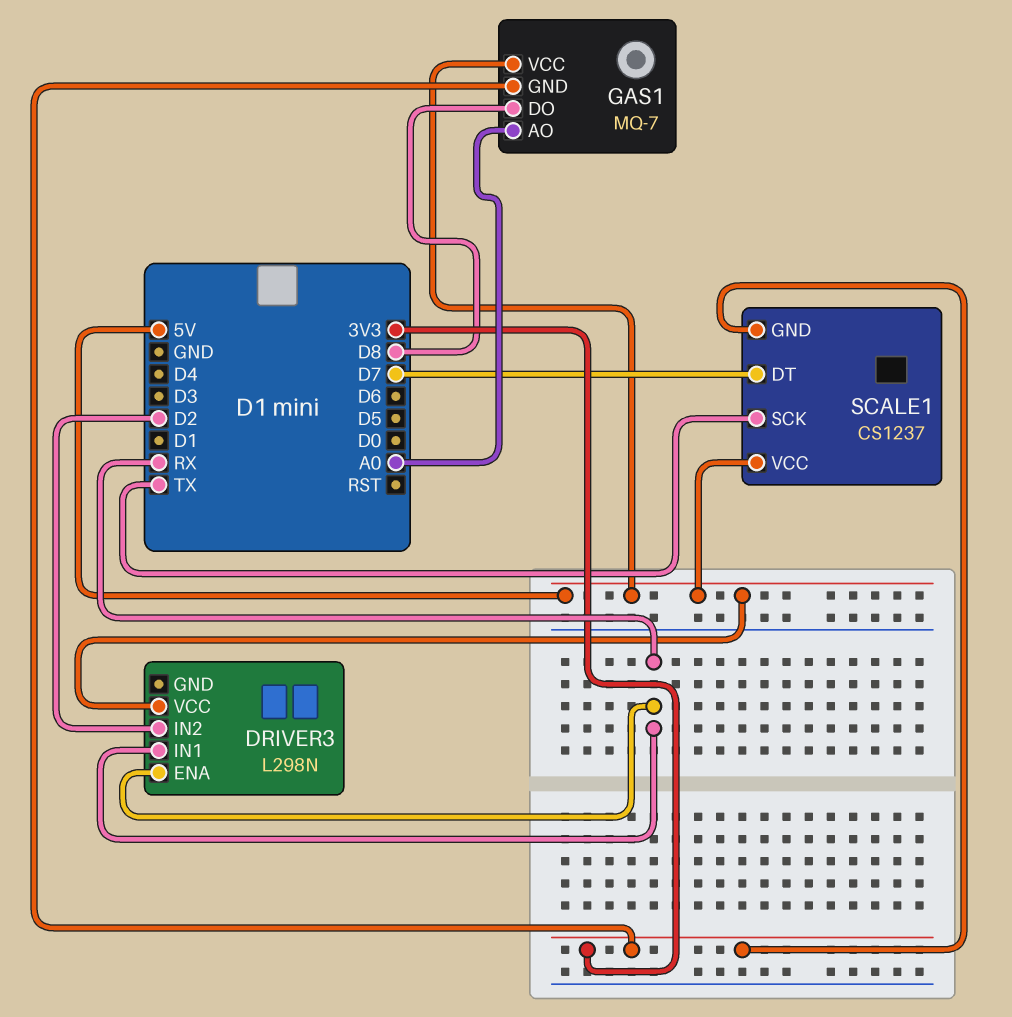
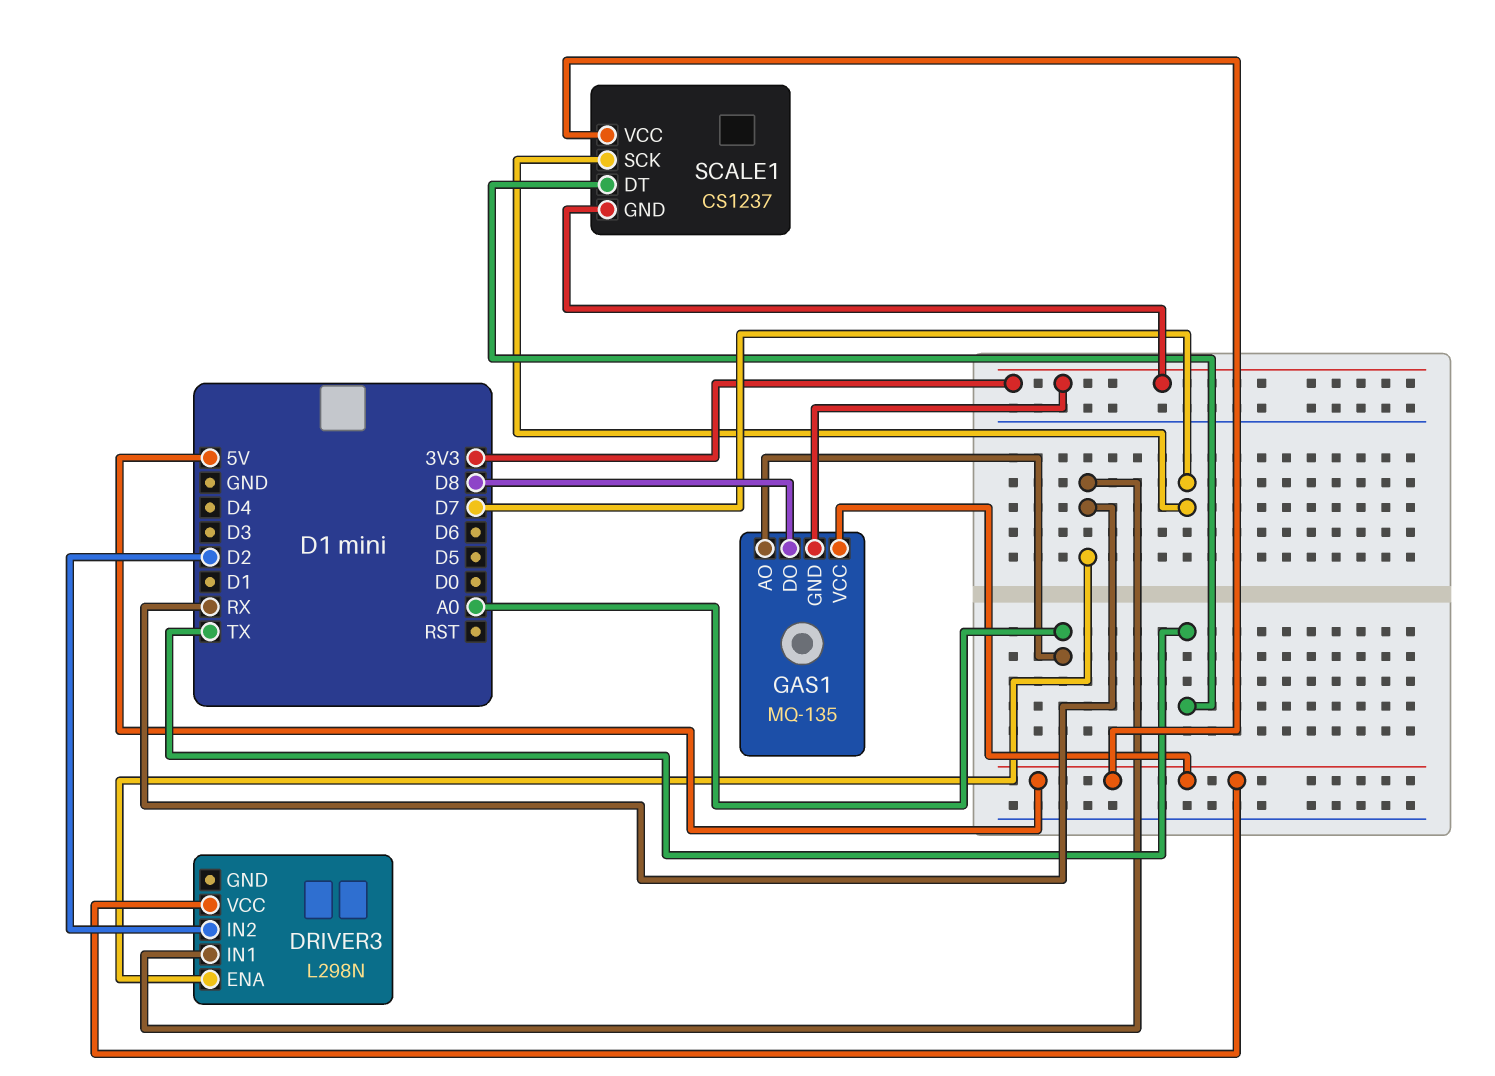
GAS1: MQ-7 -> MQ-135
SCALE1 pin DT: D7 -> TX
SCALE1 pin SCK: TX -> D7

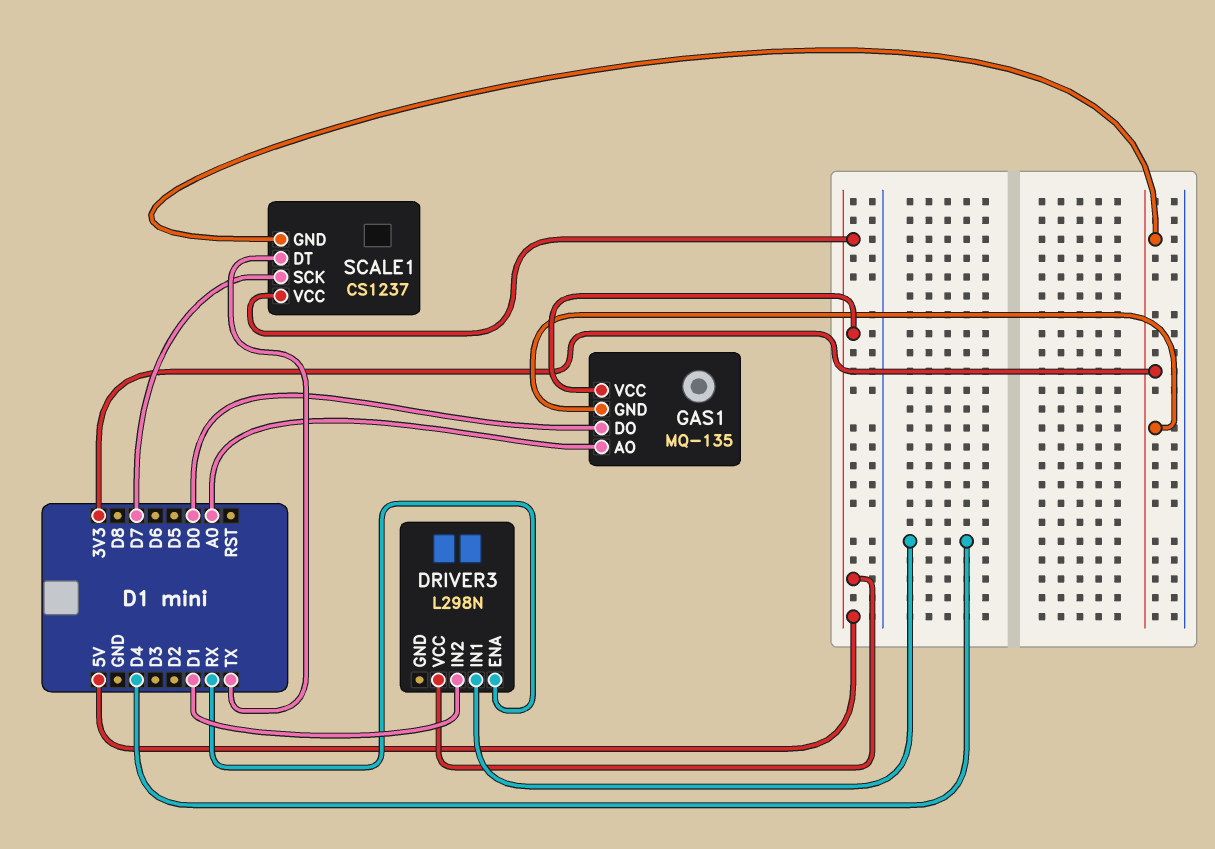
DRIVER3 pin IN1: RX -> D4
DRIVER3 pin IN2: D2 -> D1
GAS1 pin DO: D8 -> D0

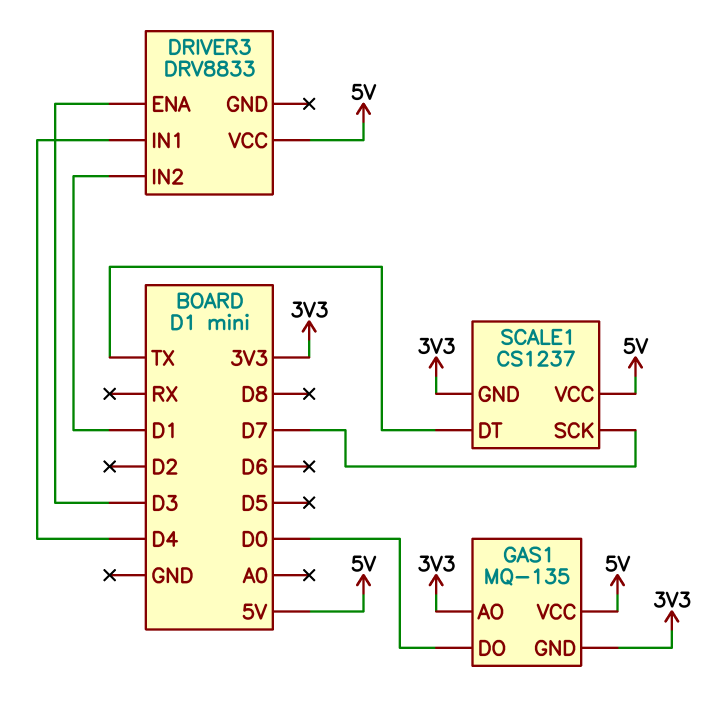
DRIVER3: L298N -> DRV8833
DRIVER3 pin ENA: RX -> D3
GAS1 pin AO: A0 -> 3V3

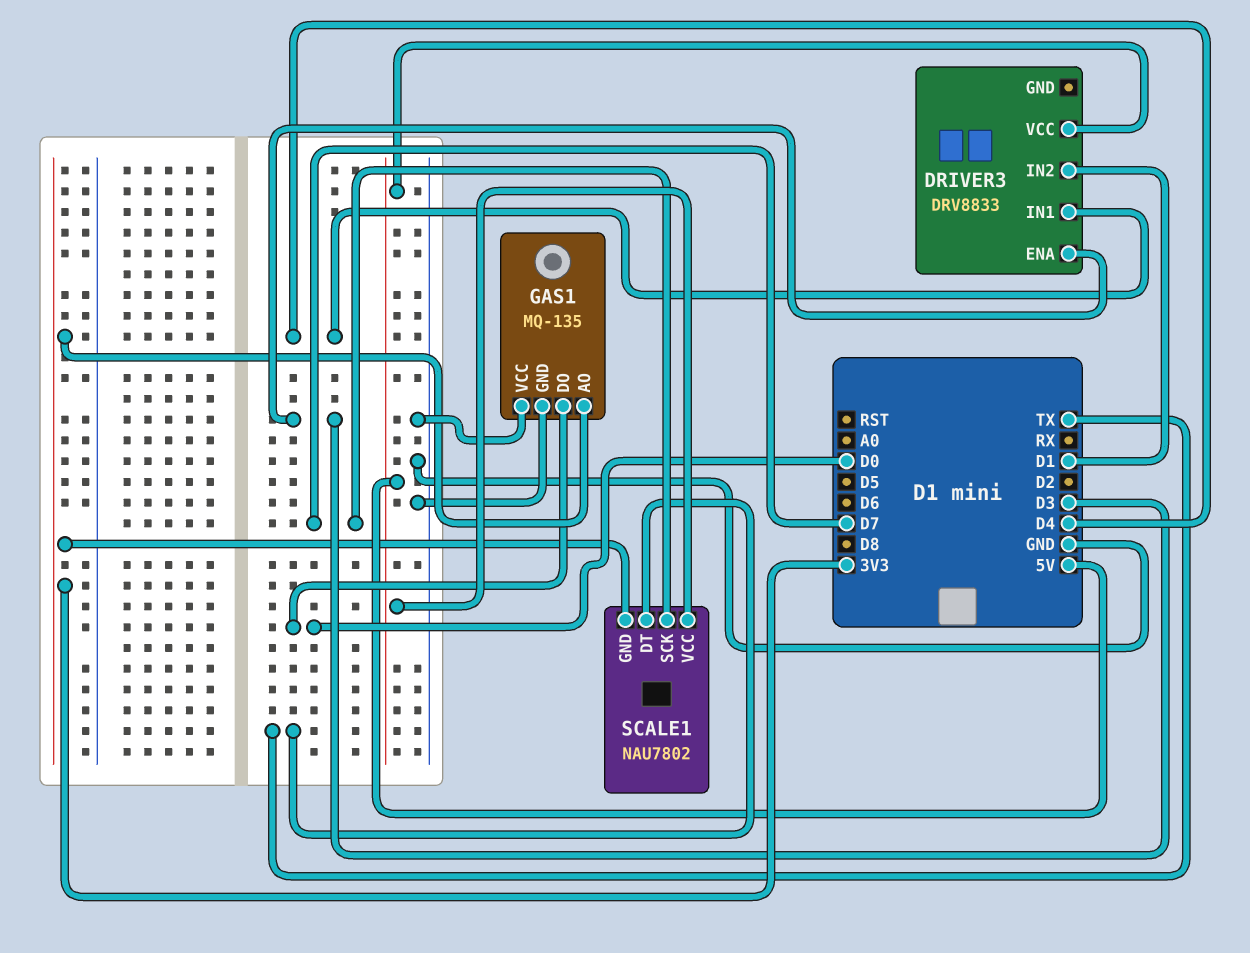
GAS1 pin GND: 3V3 -> GND
GAS1 pin VCC: 5V -> GND
SCALE1: CS1237 -> NAU7802

